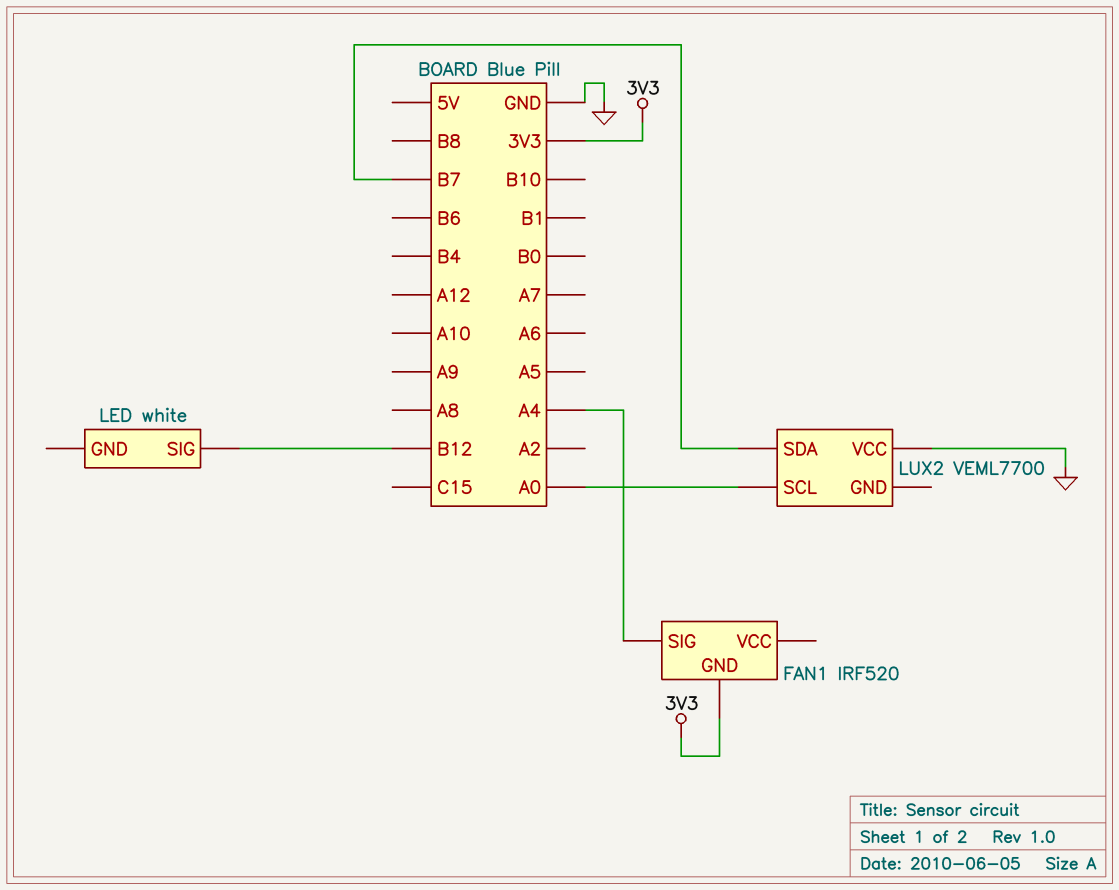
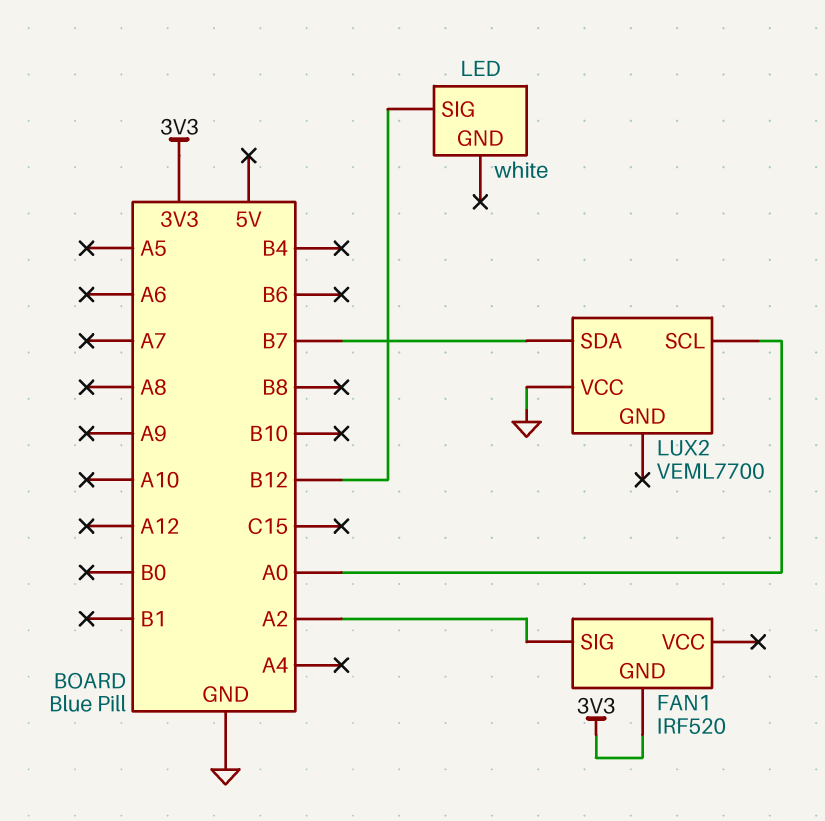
FAN1 pin SIG: A4 -> A2

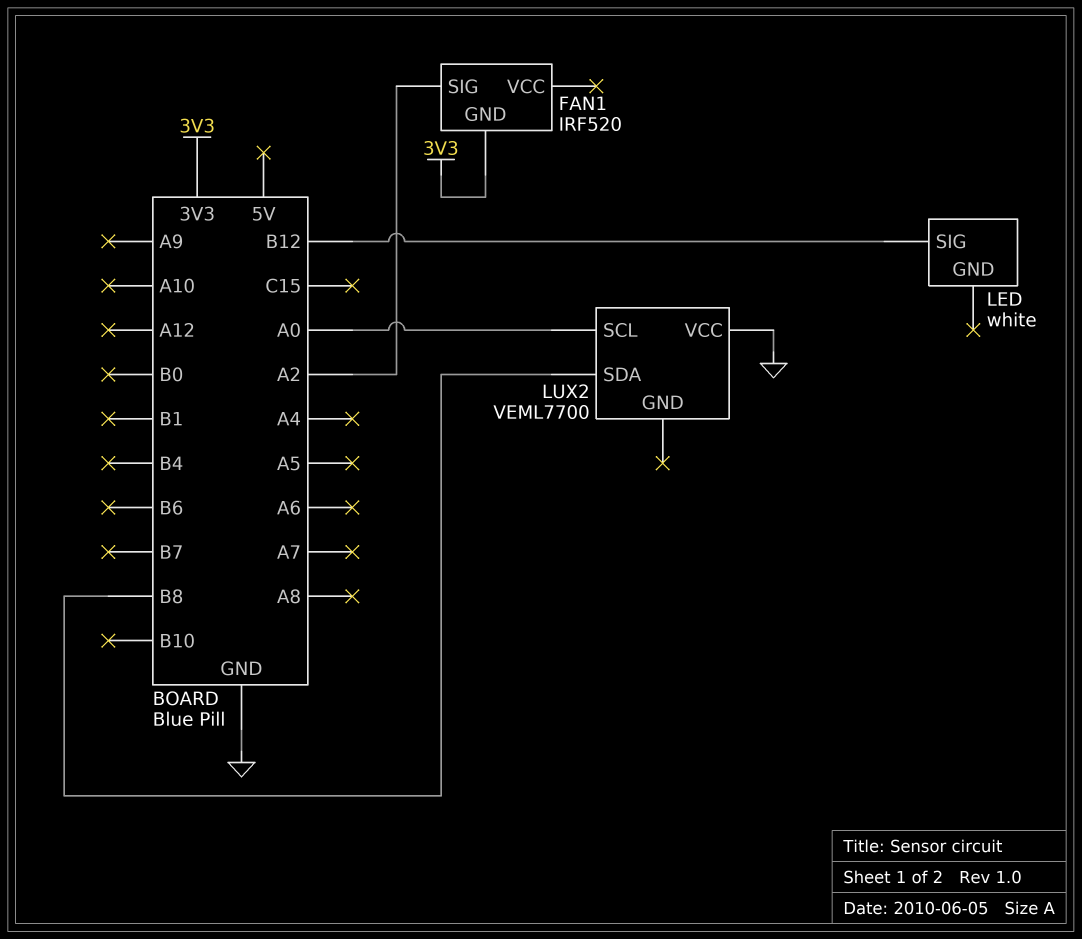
LUX2 pin SDA: B7 -> B8

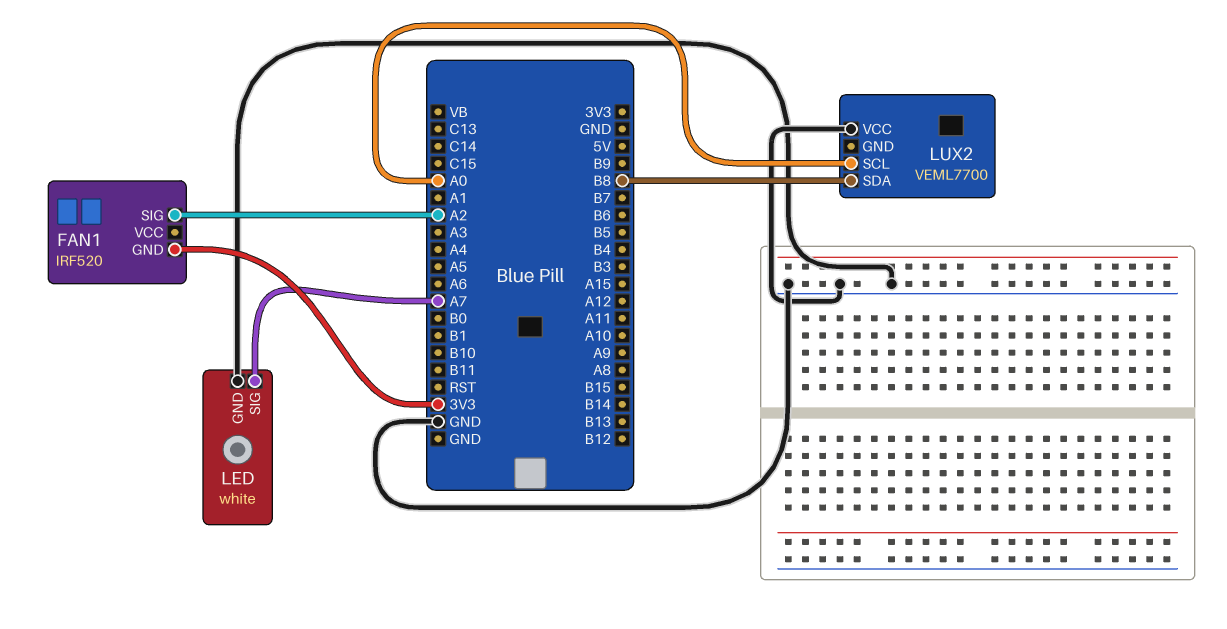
LED pin GND: none -> GND
LED pin SIG: B12 -> A7

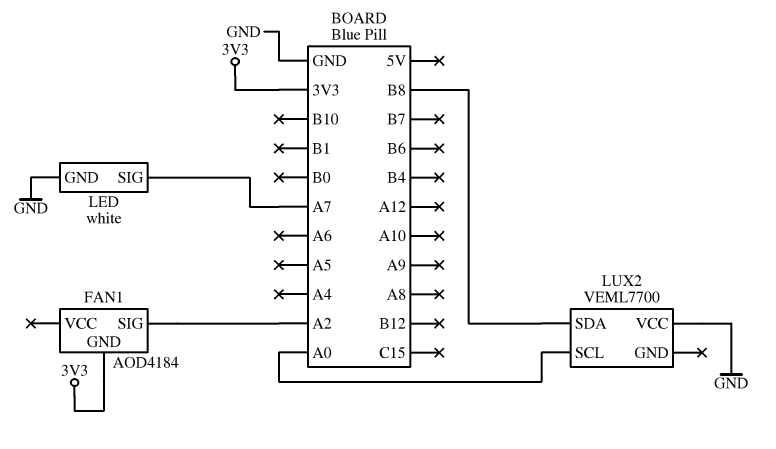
FAN1: IRF520 -> AOD4184

